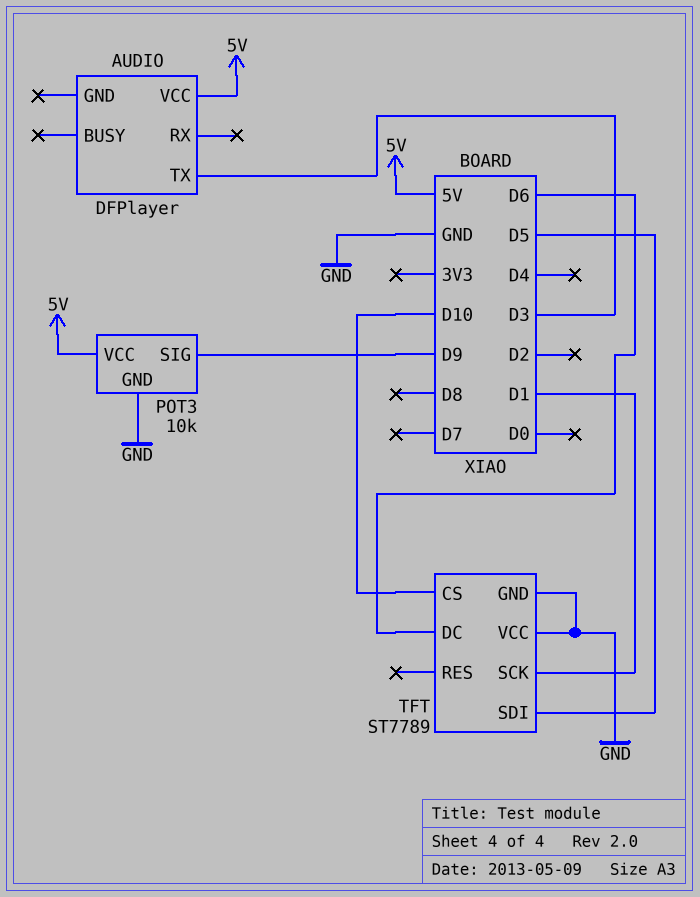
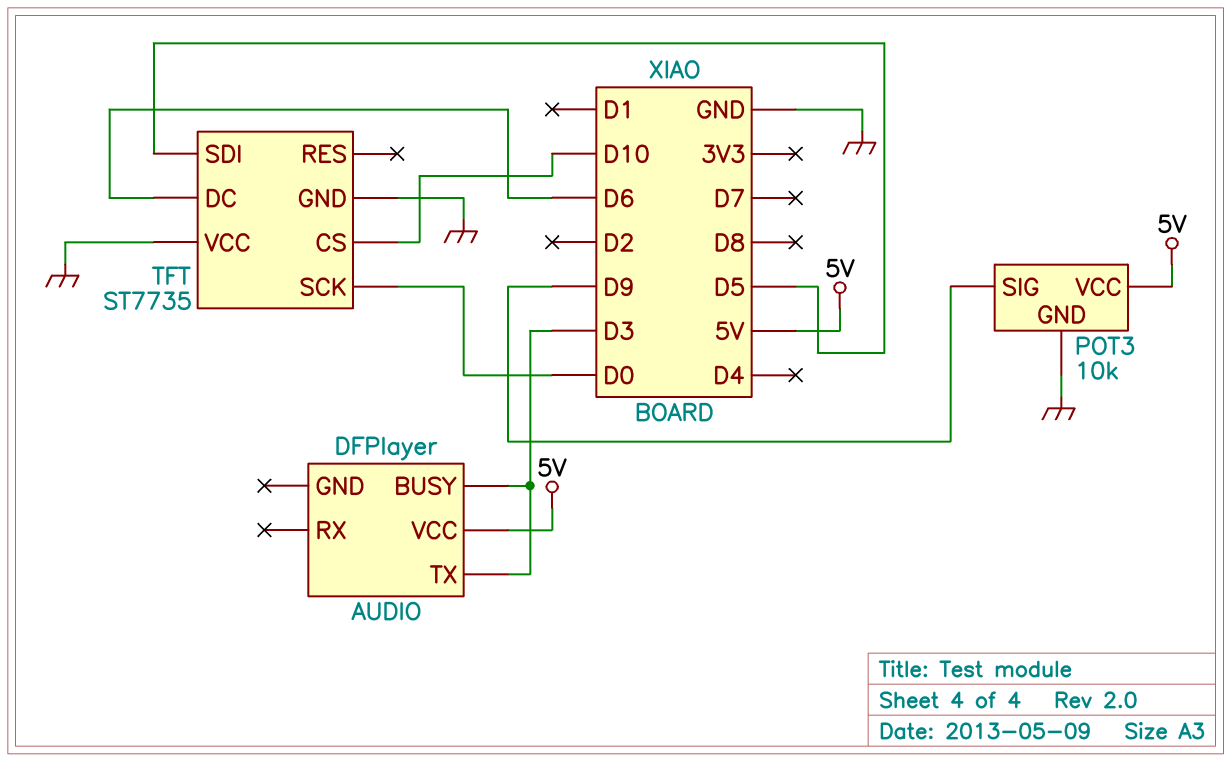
AUDIO pin BUSY: none -> D3
TFT: ST7789 -> ST7735
TFT pin SCK: D1 -> D0

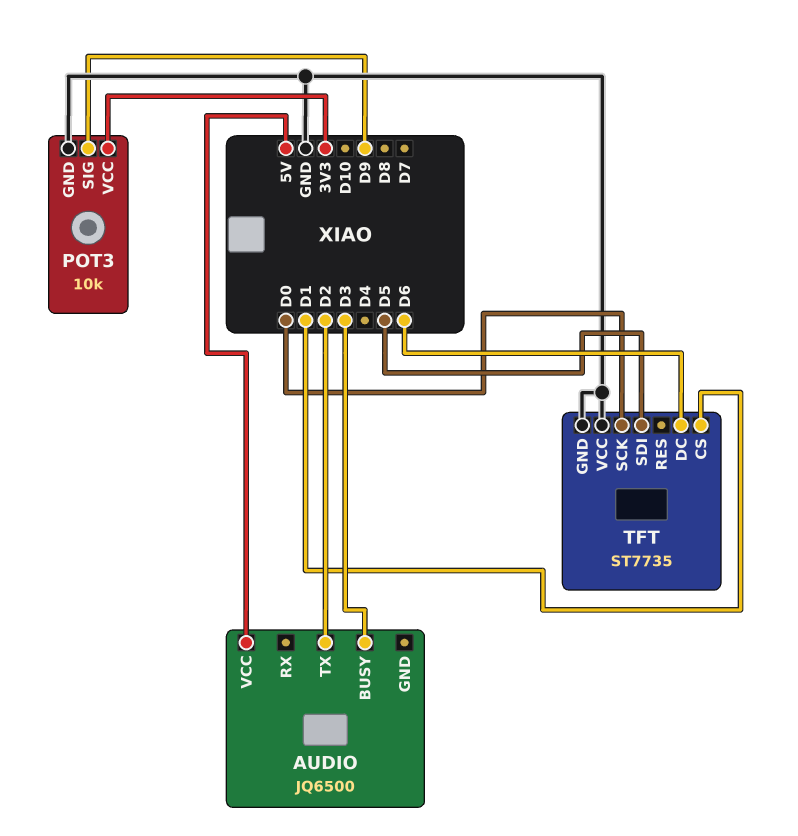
AUDIO: DFPlayer -> JQ6500
AUDIO pin TX: D3 -> D2
POT3 pin VCC: 5V -> 3V3
TFT pin CS: D10 -> D1

